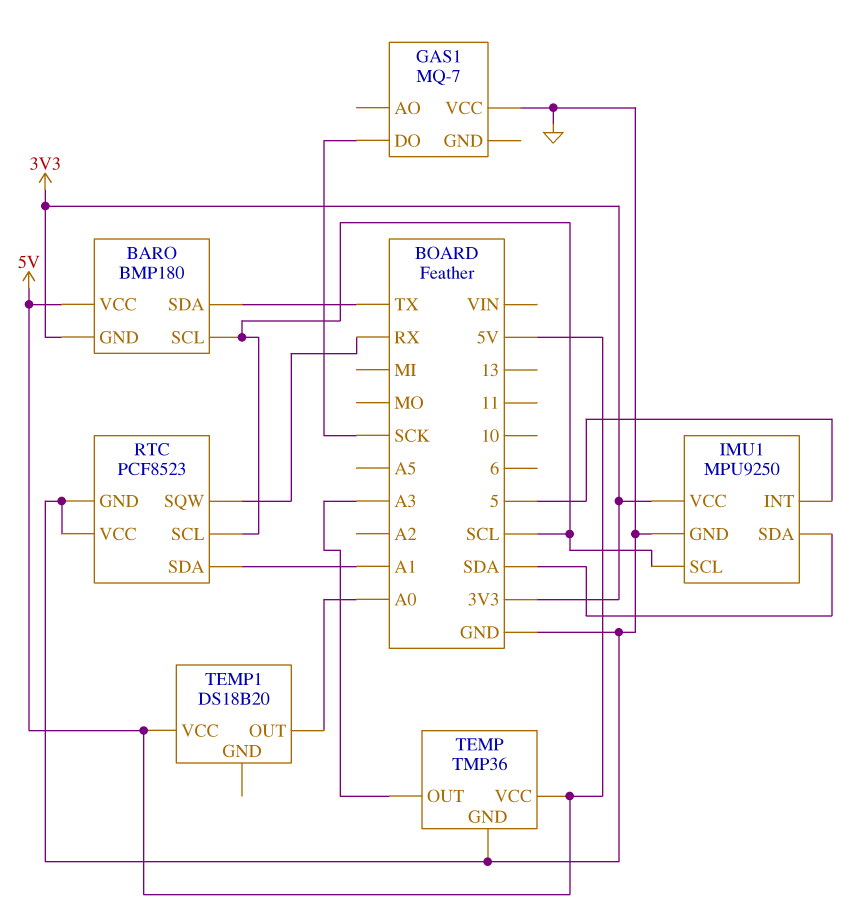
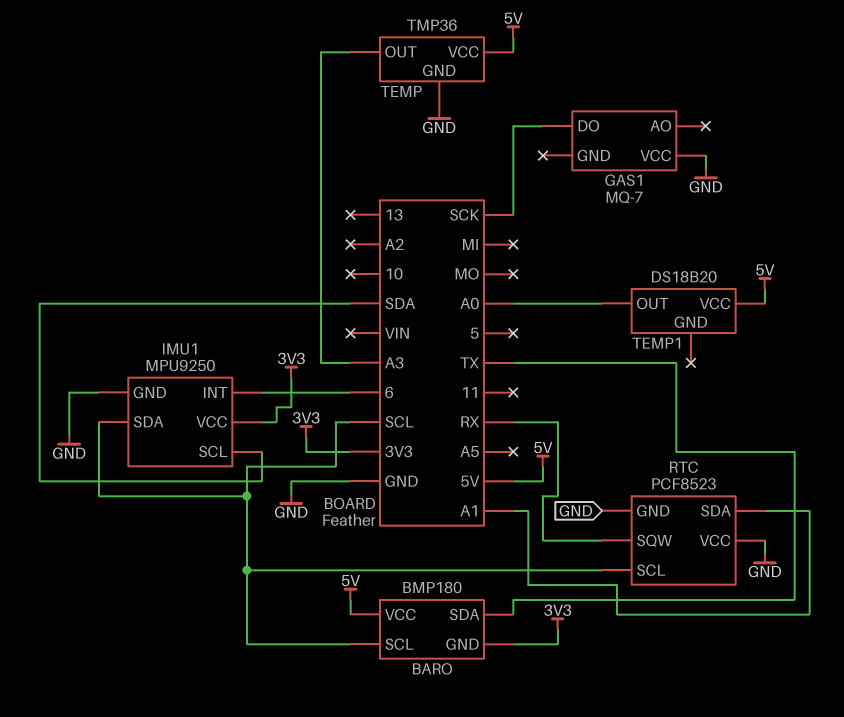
IMU1 pin INT: 5 -> 6
IMU1 pin SCL: SCL -> SDA
IMU1 pin SDA: SDA -> SCL

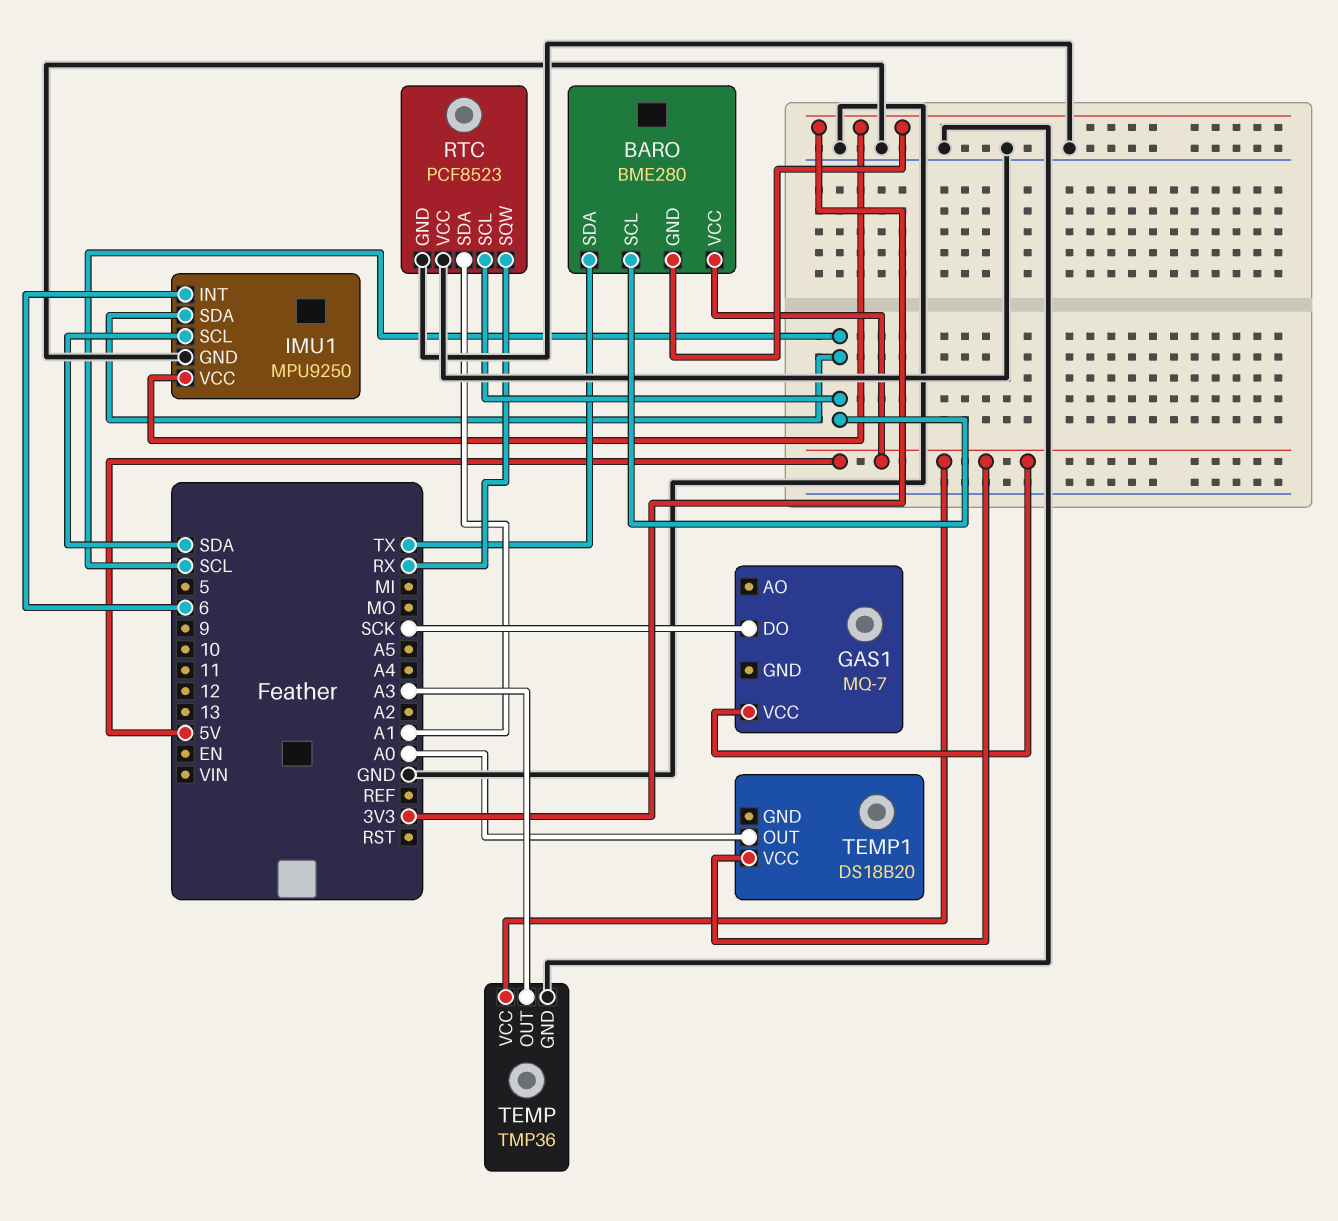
BARO: BMP180 -> BME280
GAS1 pin VCC: GND -> 5V

